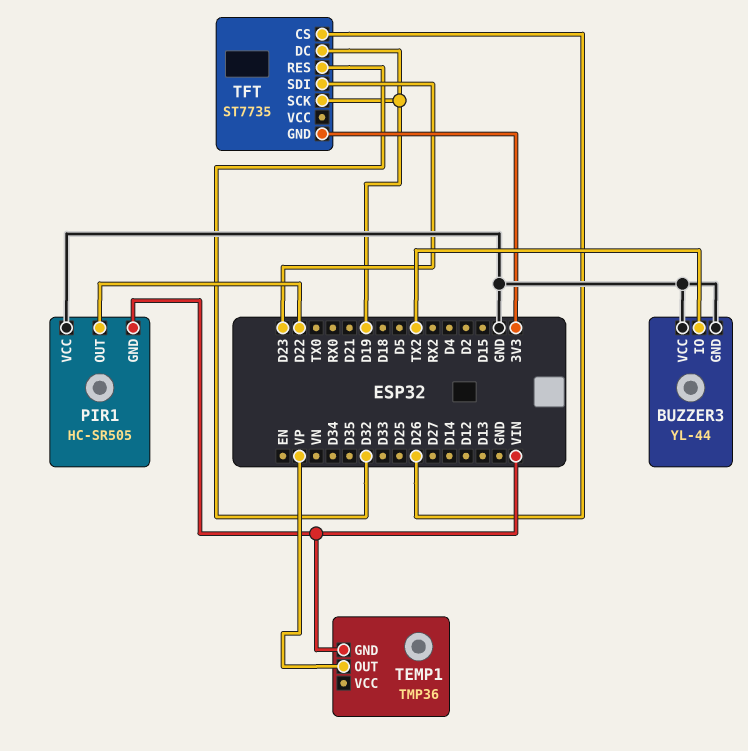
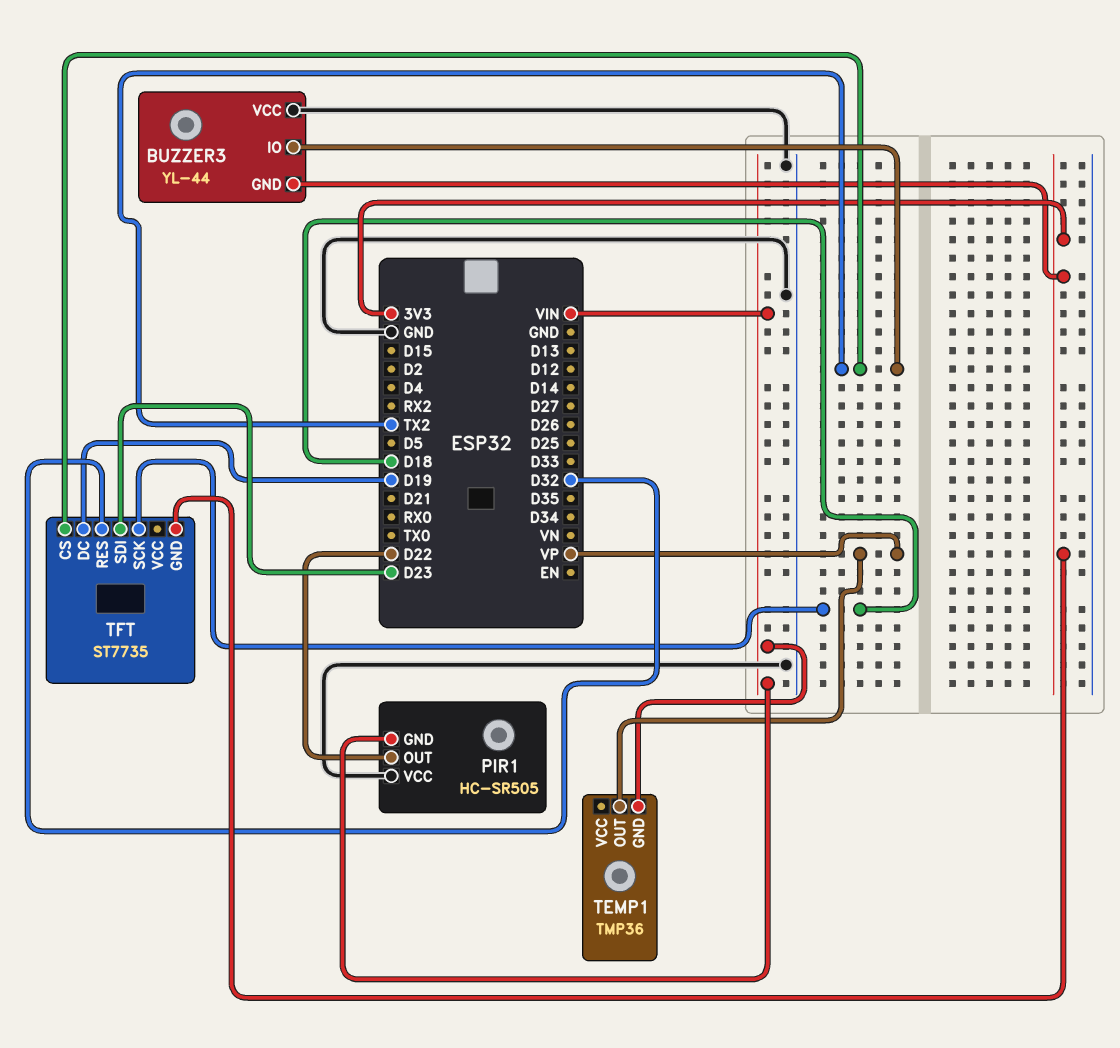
BUZZER3 pin GND: GND -> 3V3
TFT pin CS: D26 -> TX2
TFT pin SCK: D19 -> D18

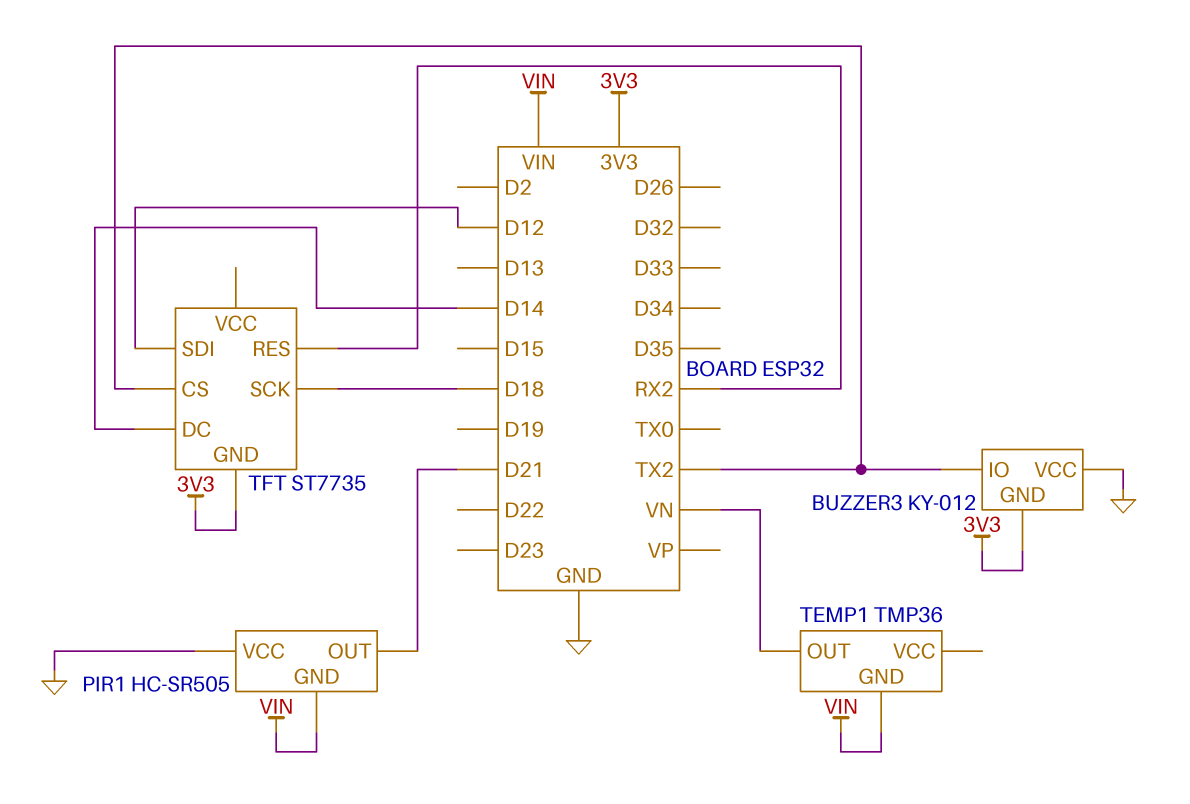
BUZZER3: YL-44 -> KY-012
PIR1 pin OUT: D22 -> D21
TEMP1 pin OUT: VP -> VN
TFT pin DC: D19 -> D14
TFT pin RES: D32 -> RX2
TFT pin SDI: D23 -> D12

